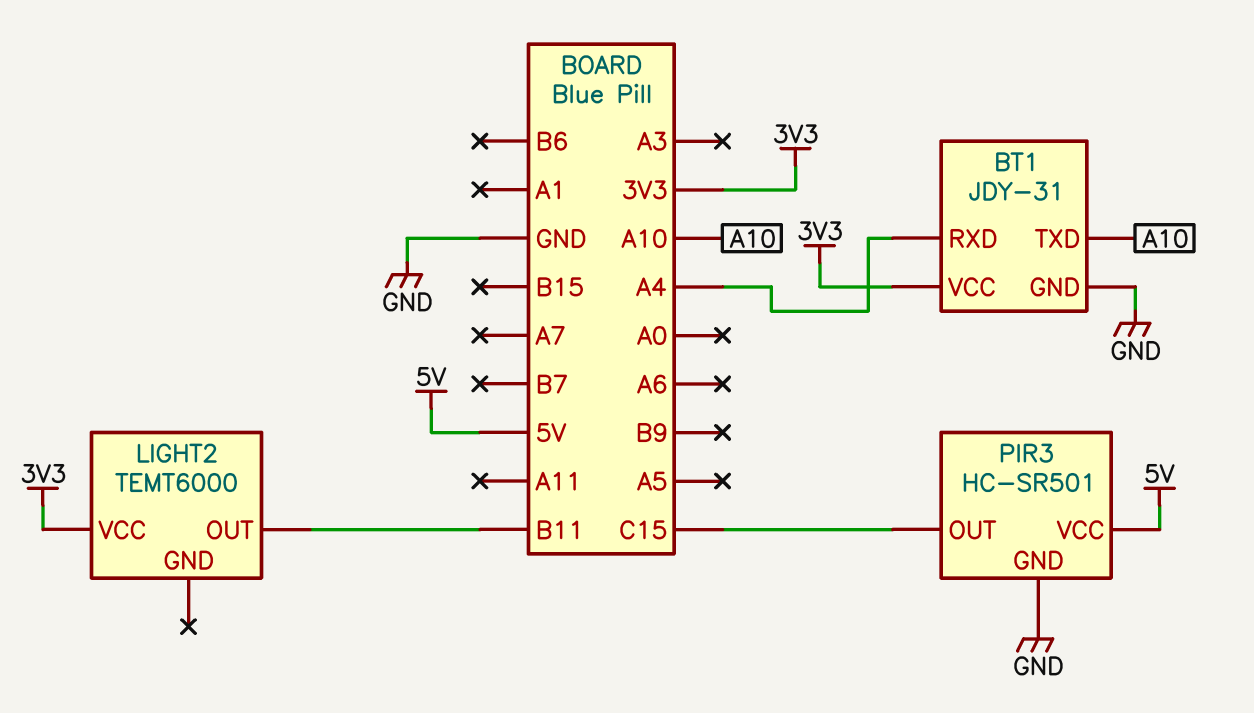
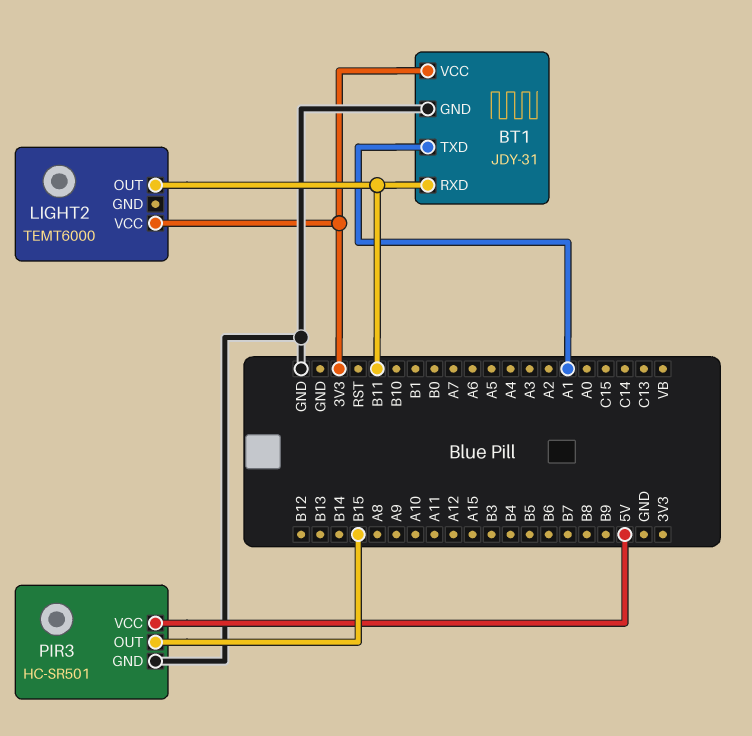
BT1 pin RXD: A4 -> B11
BT1 pin TXD: A10 -> A1
PIR3 pin OUT: C15 -> B15

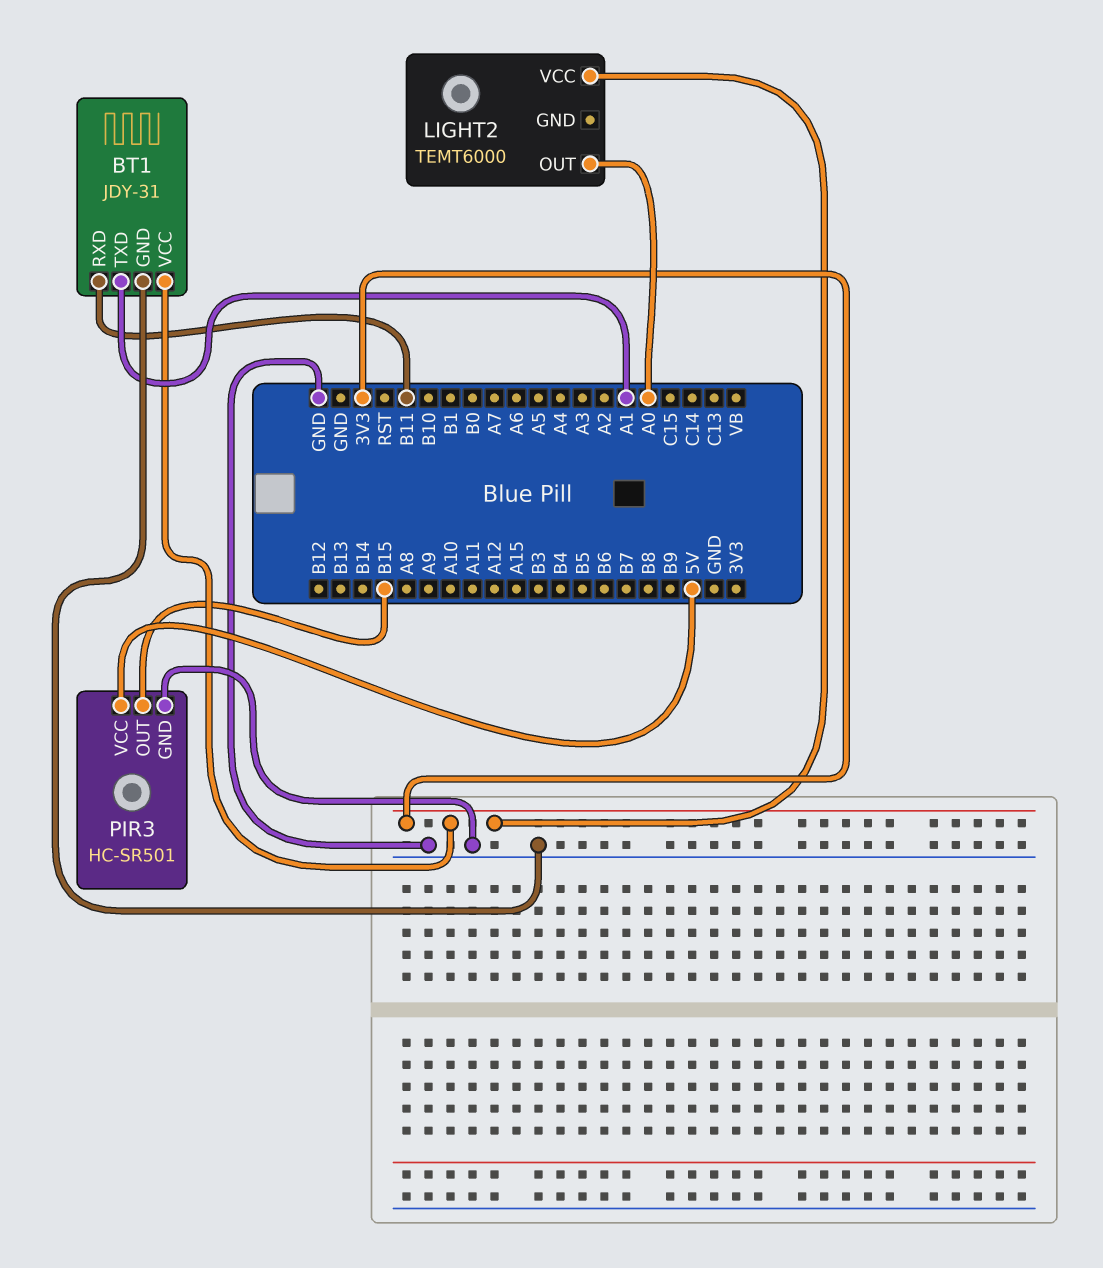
LIGHT2 pin OUT: B11 -> A0

